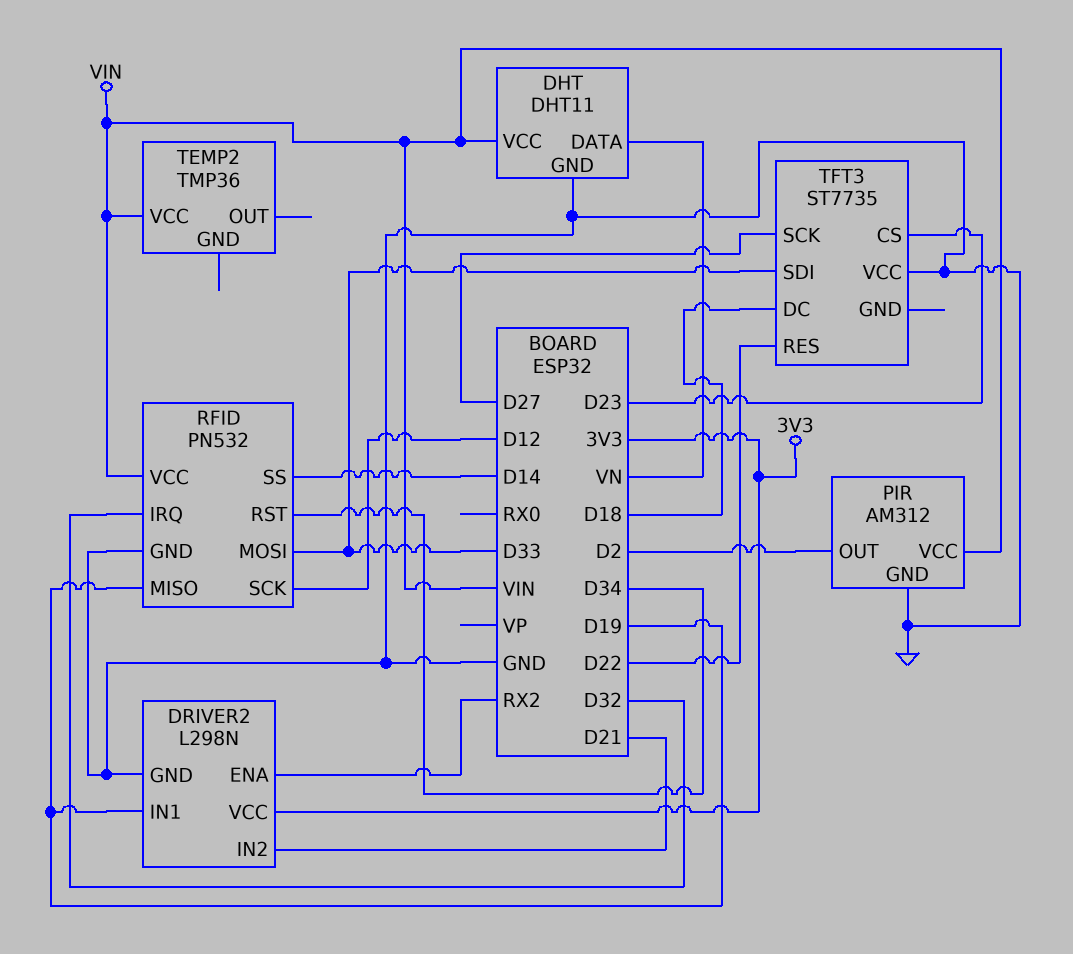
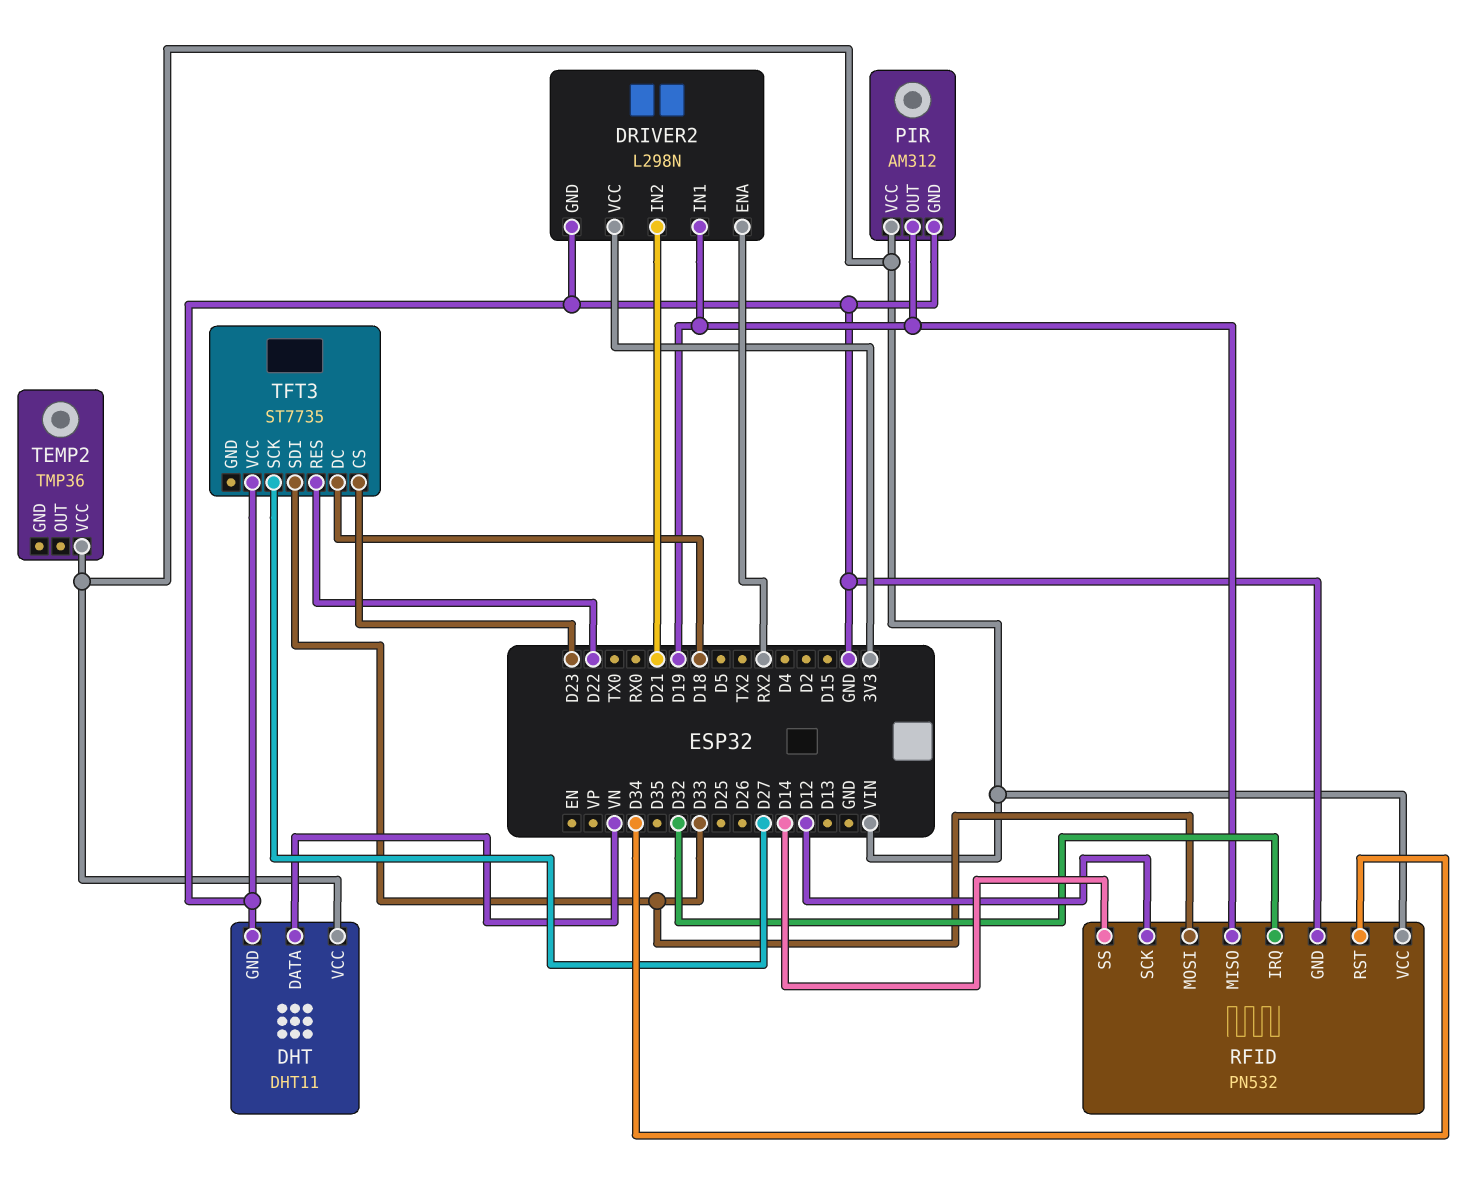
PIR pin OUT: D2 -> D19

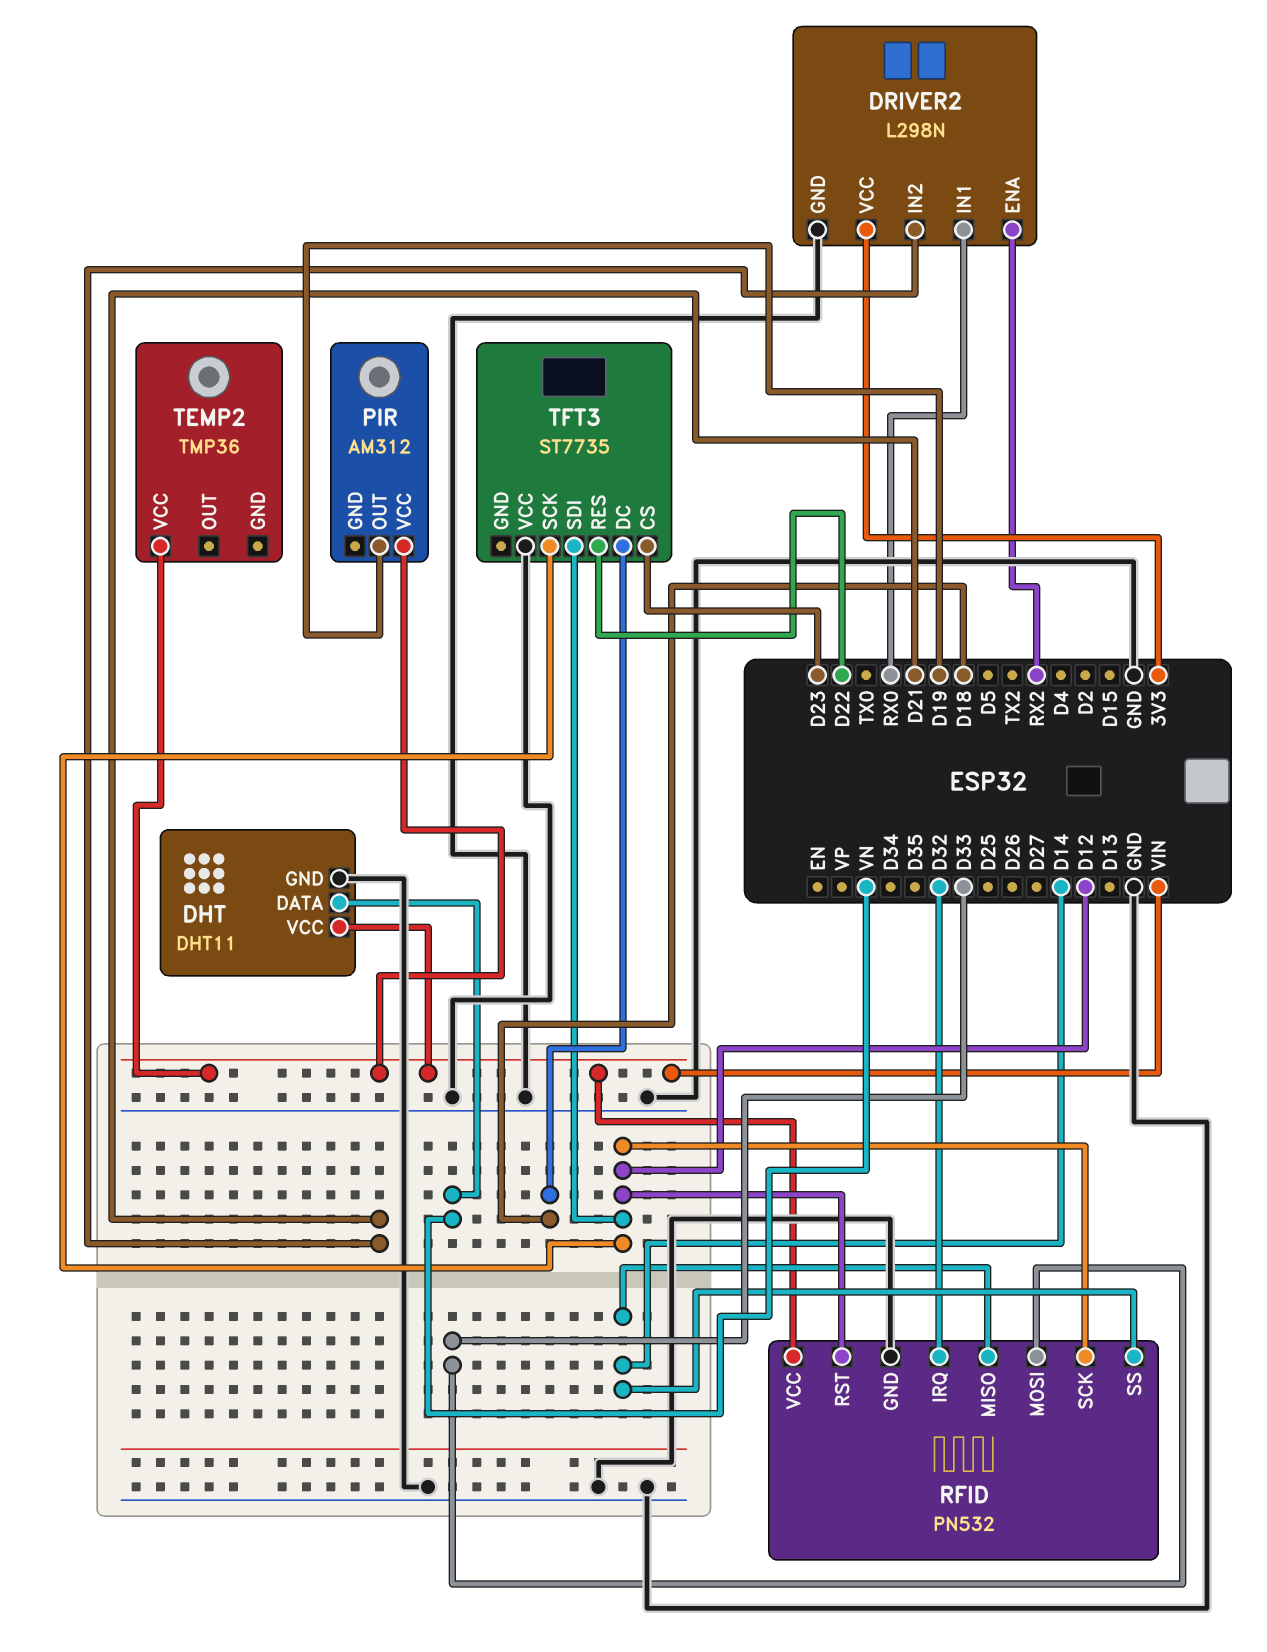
DRIVER2 pin IN1: D19 -> RX0
PIR pin GND: GND -> none
RFID pin MISO: D19 -> D14
RFID pin RST: D34 -> D12
TFT3 pin SCK: D27 -> D12
TFT3 pin SDI: D33 -> D12

